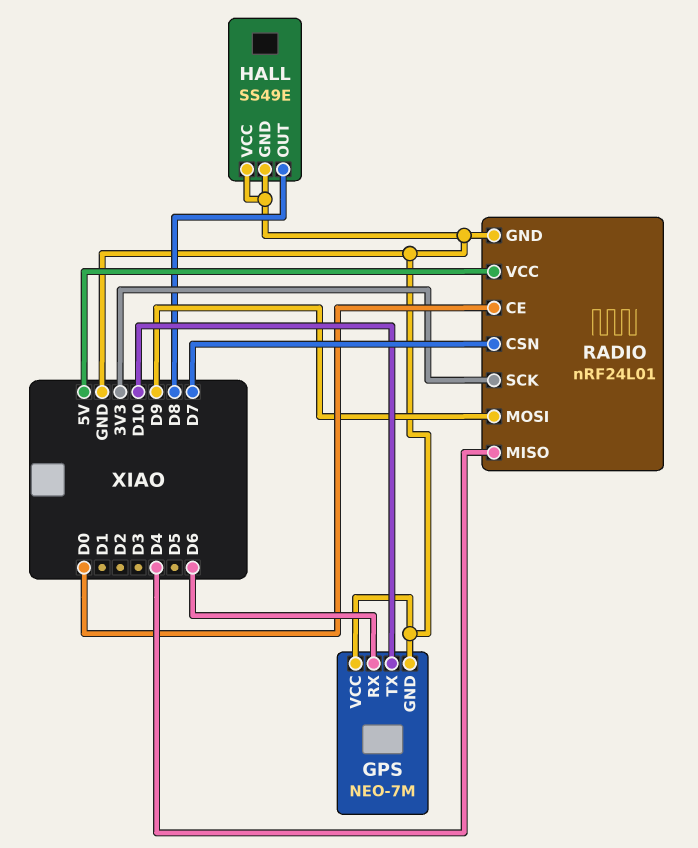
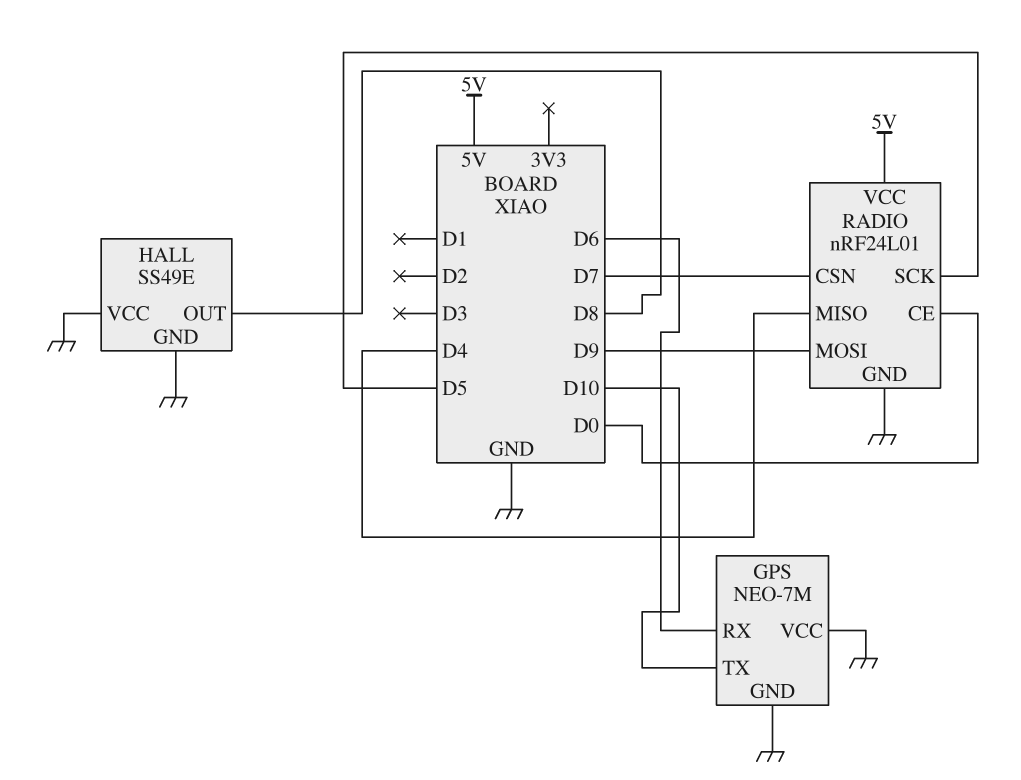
RADIO pin SCK: 3V3 -> D5

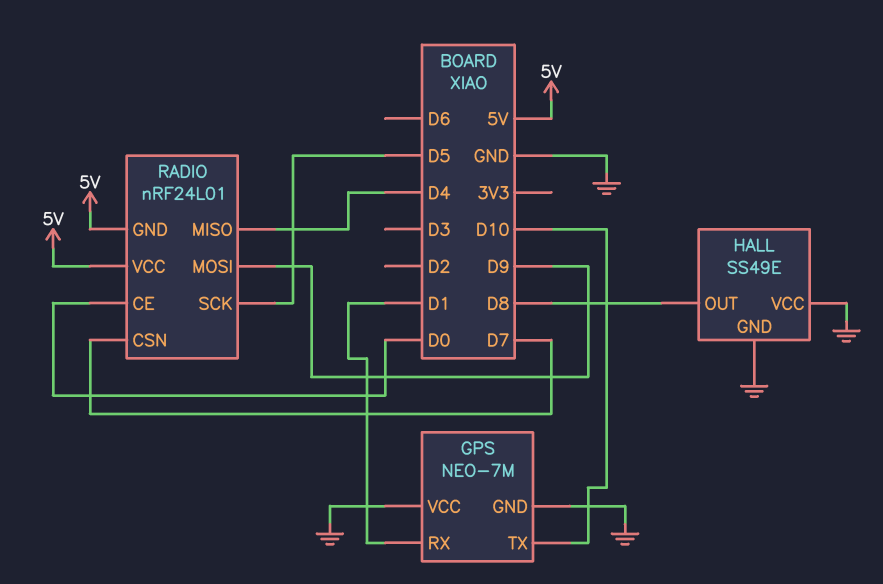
GPS pin RX: D6 -> D1
RADIO pin GND: GND -> 5V

